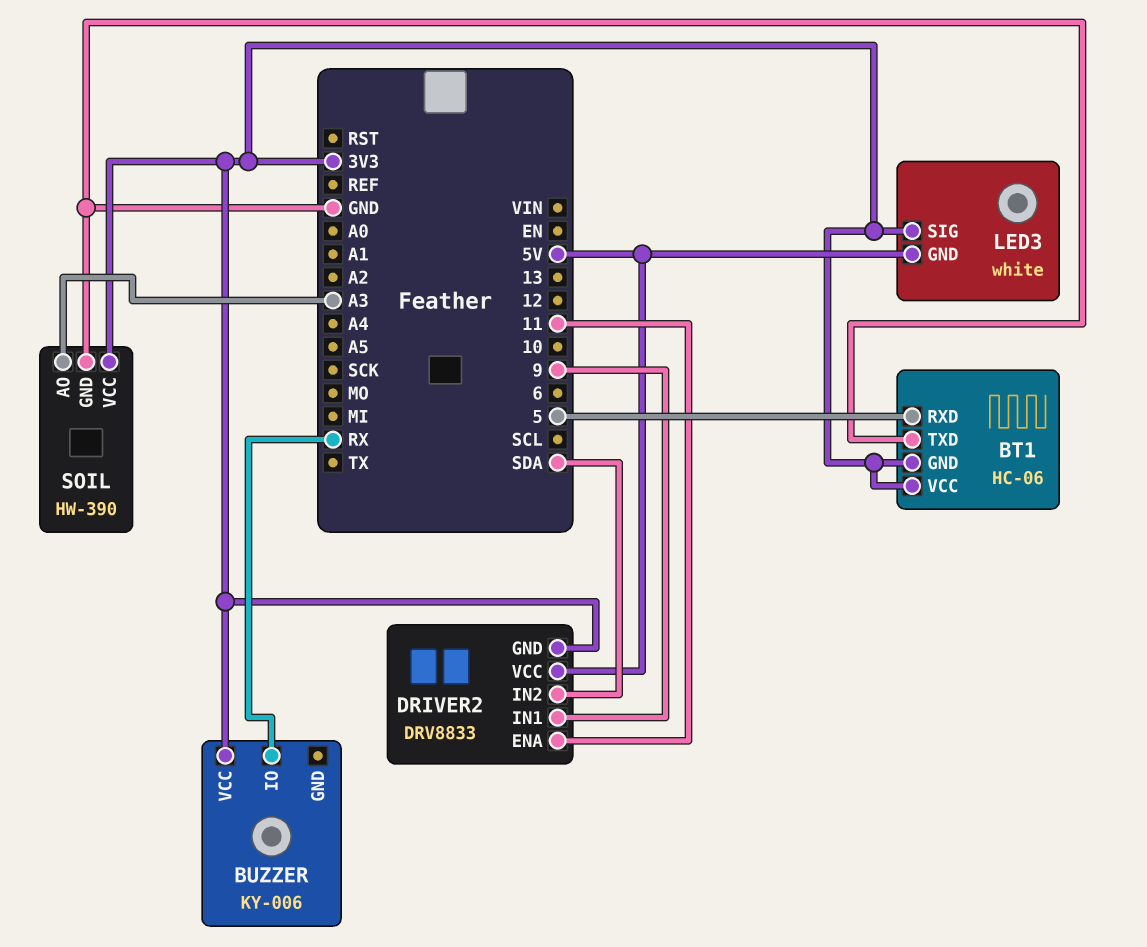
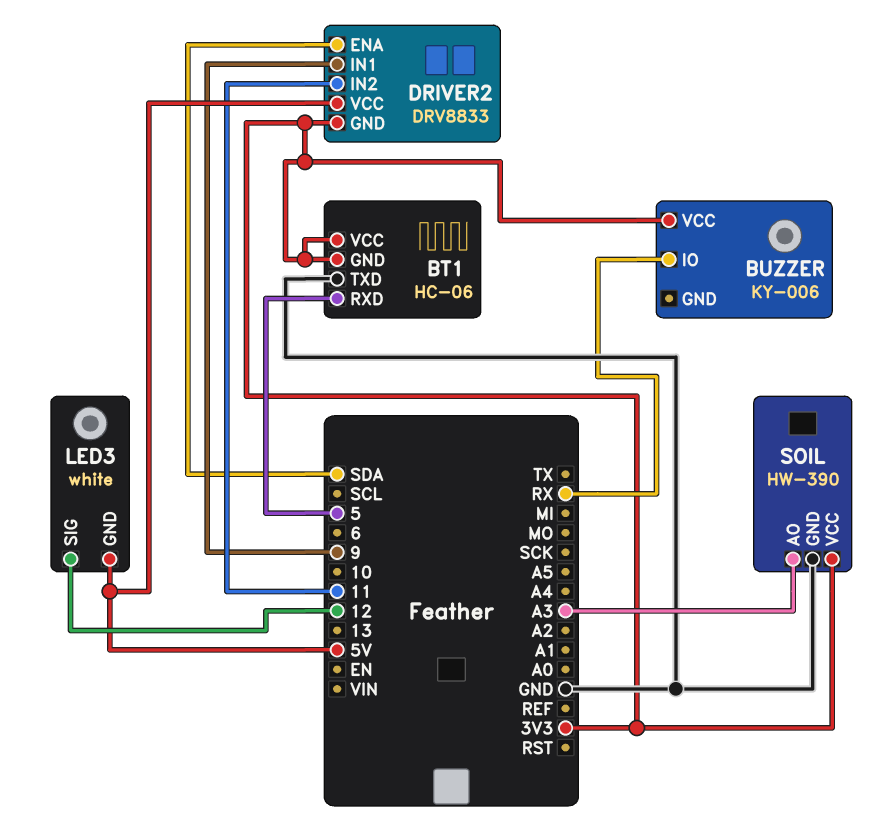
DRIVER2 pin ENA: 11 -> SDA
DRIVER2 pin IN2: SDA -> 11
LED3 pin SIG: 3V3 -> 12

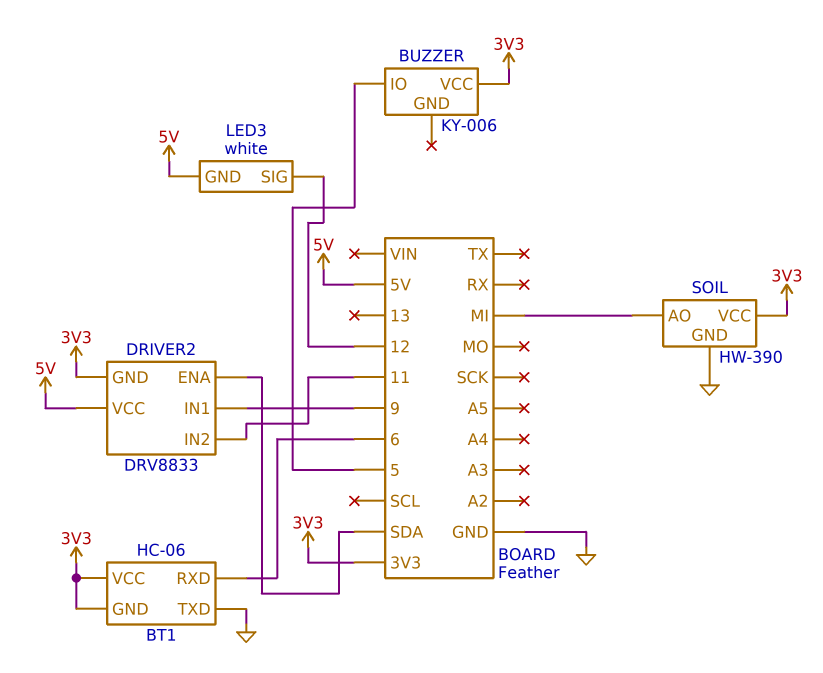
BT1 pin RXD: 5 -> 6
BUZZER pin IO: RX -> 5
SOIL pin AO: A3 -> MI

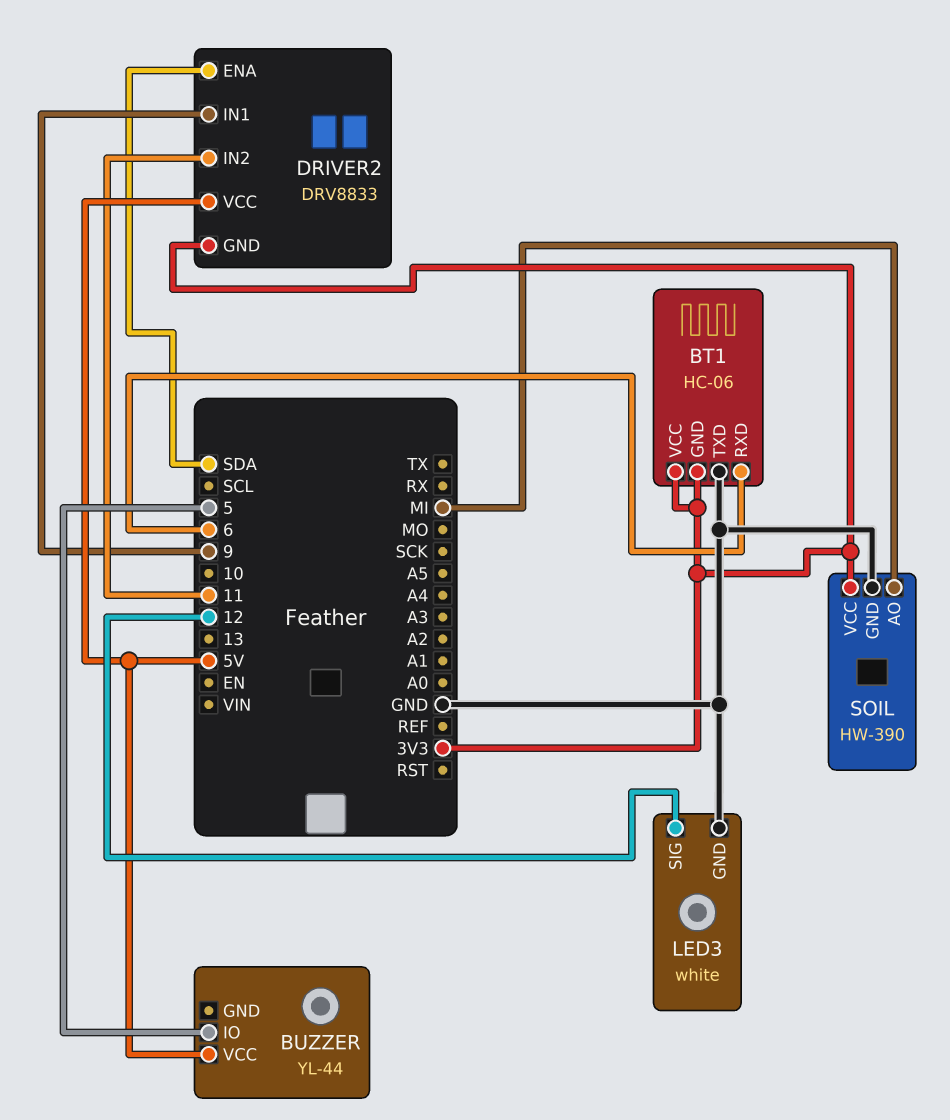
BUZZER: KY-006 -> YL-44
BUZZER pin VCC: 3V3 -> 5V
LED3 pin GND: 5V -> GND

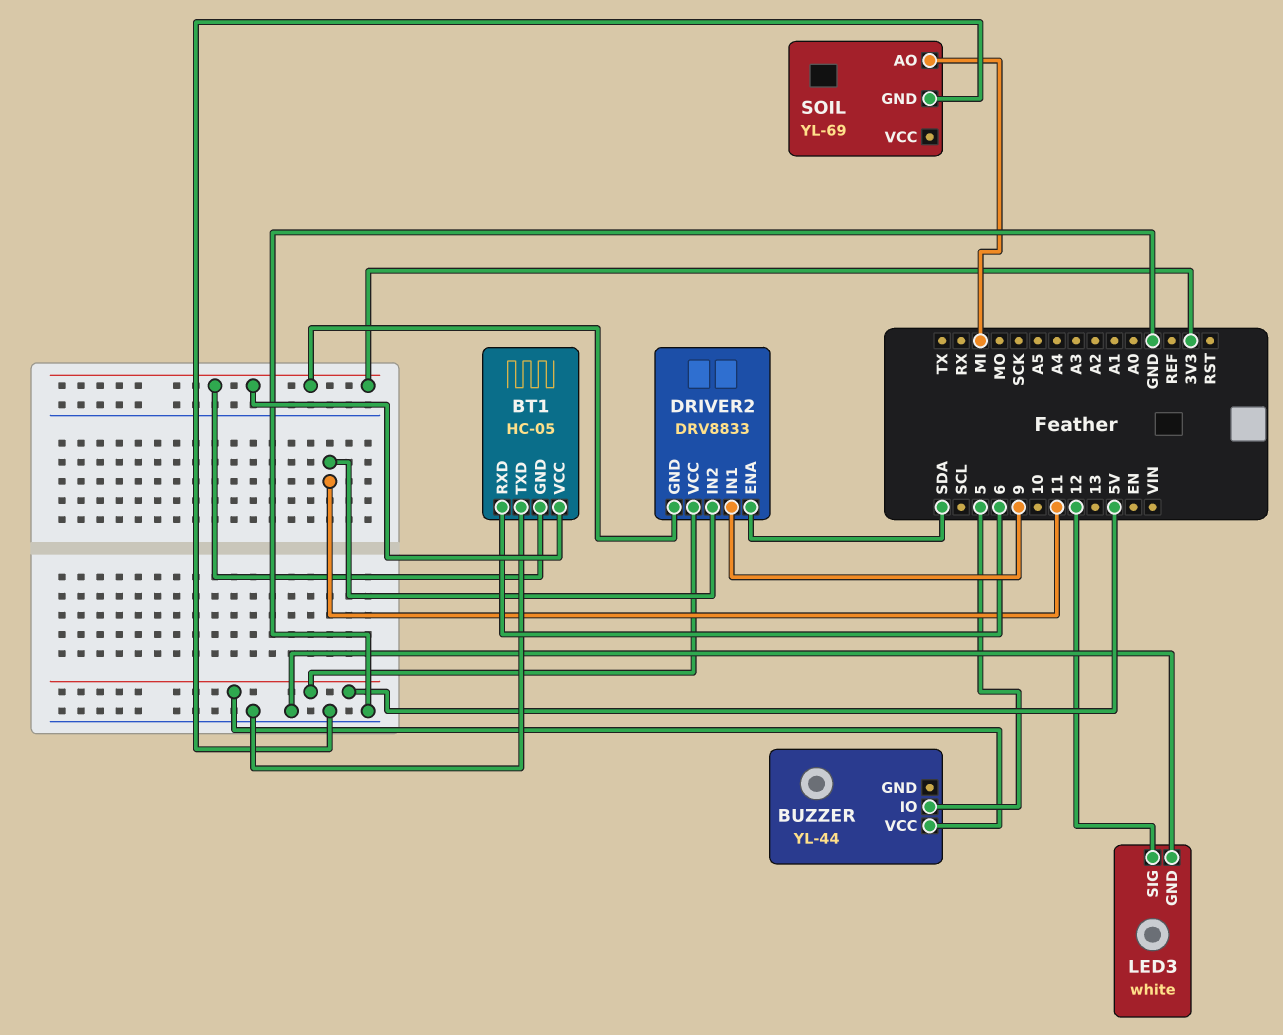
BT1: HC-06 -> HC-05
SOIL: HW-390 -> YL-69
SOIL pin VCC: 3V3 -> none

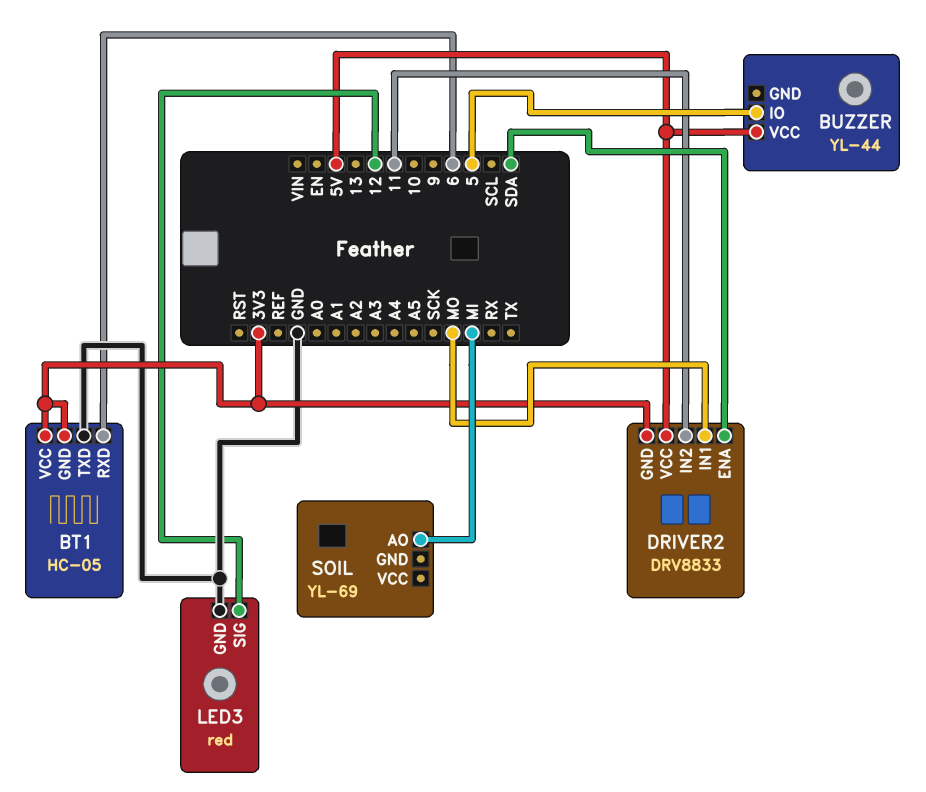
DRIVER2 pin IN1: 9 -> MO
LED3: white -> red
SOIL pin GND: GND -> none

